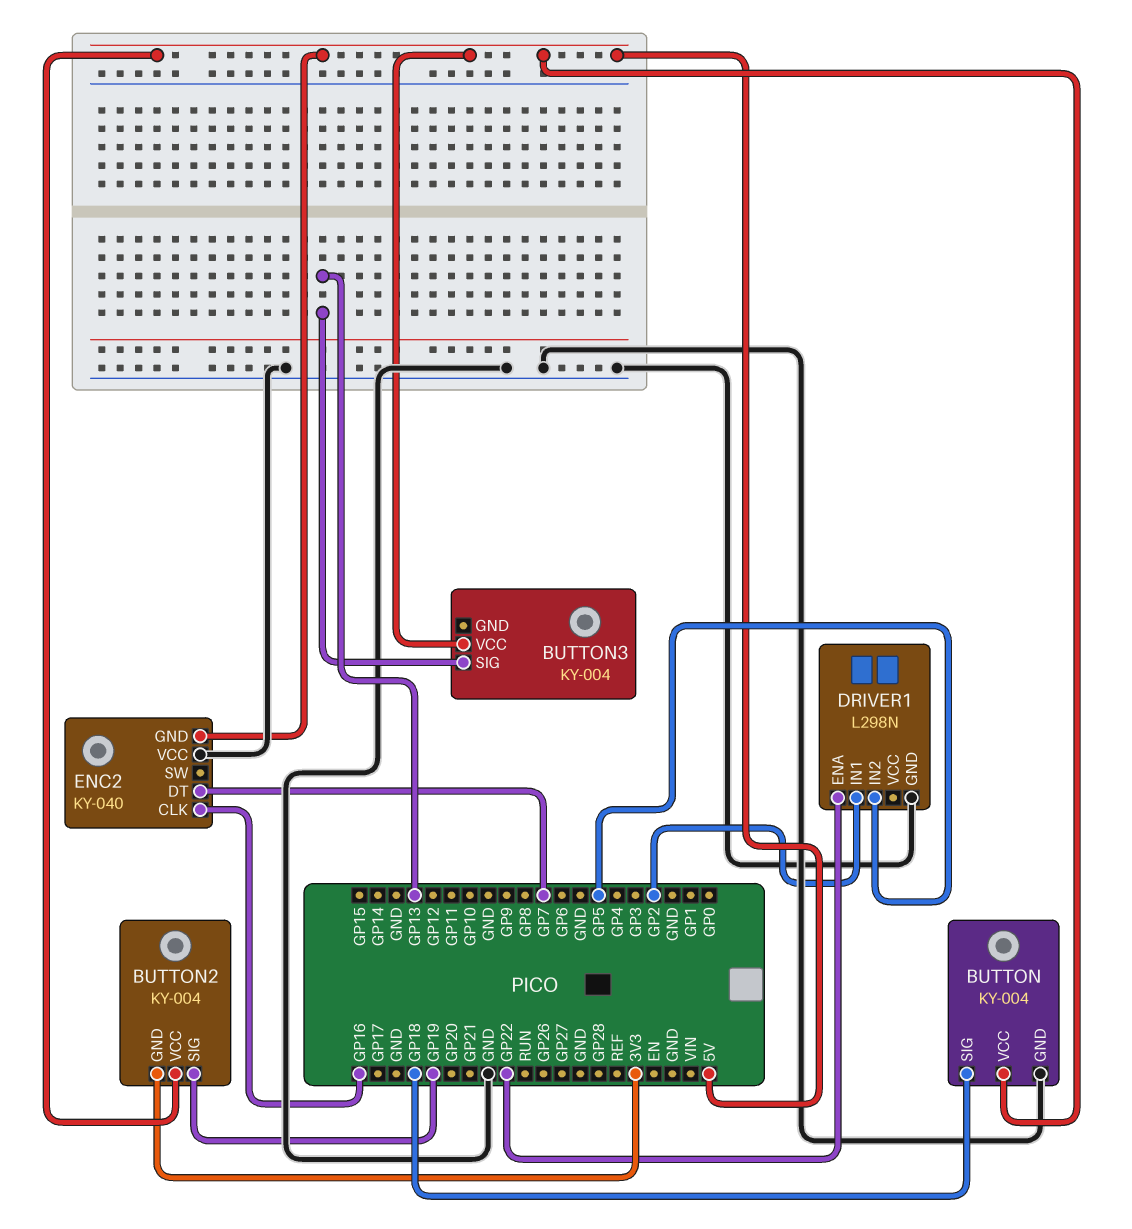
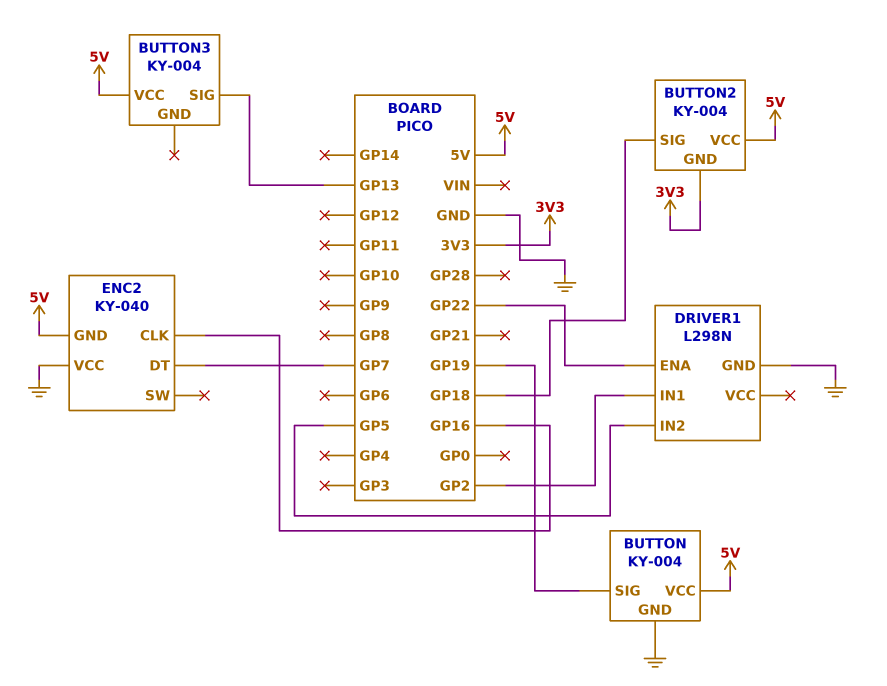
BUTTON pin SIG: GP18 -> GP19
BUTTON2 pin SIG: GP19 -> GP18

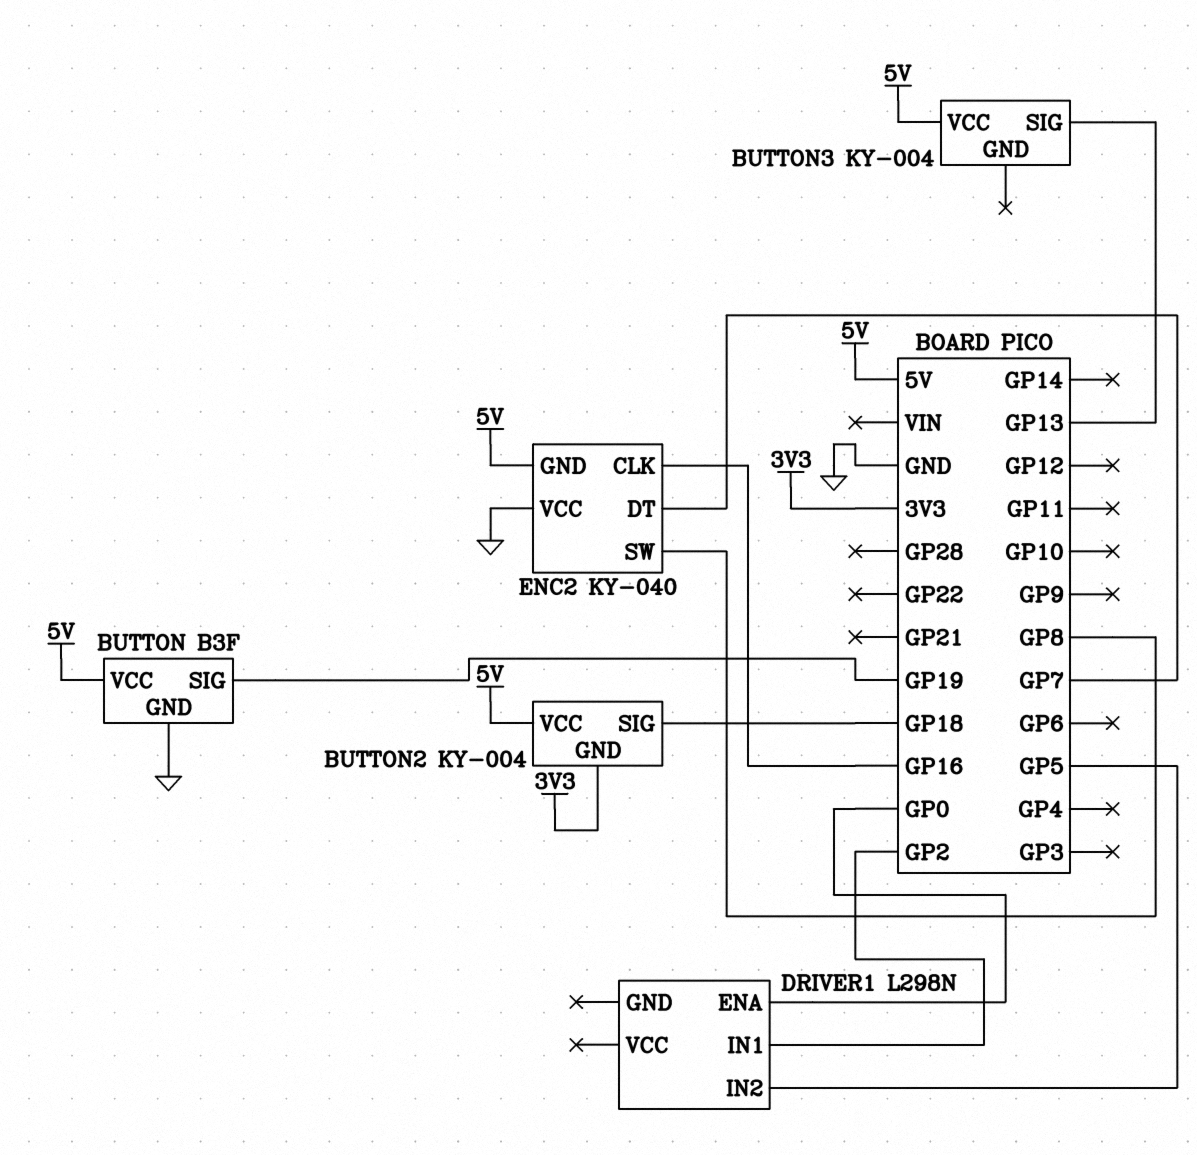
BUTTON: KY-004 -> B3F
DRIVER1 pin ENA: GP22 -> GP0
DRIVER1 pin GND: GND -> none
ENC2 pin SW: none -> GP8

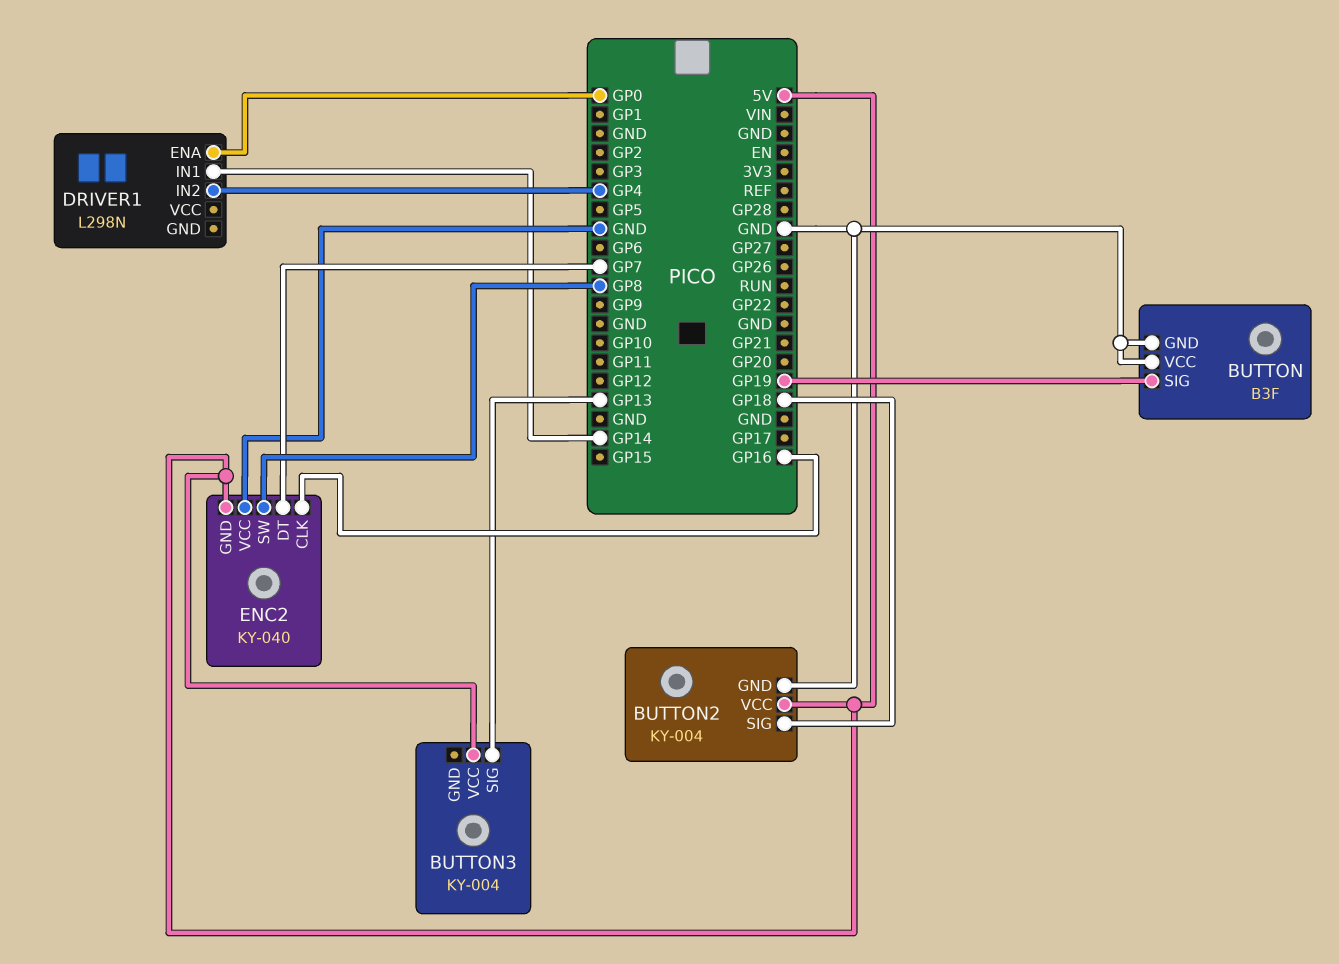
BUTTON pin VCC: 5V -> GND
BUTTON2 pin GND: 3V3 -> GND
DRIVER1 pin IN1: GP2 -> GP14
DRIVER1 pin IN2: GP5 -> GP4

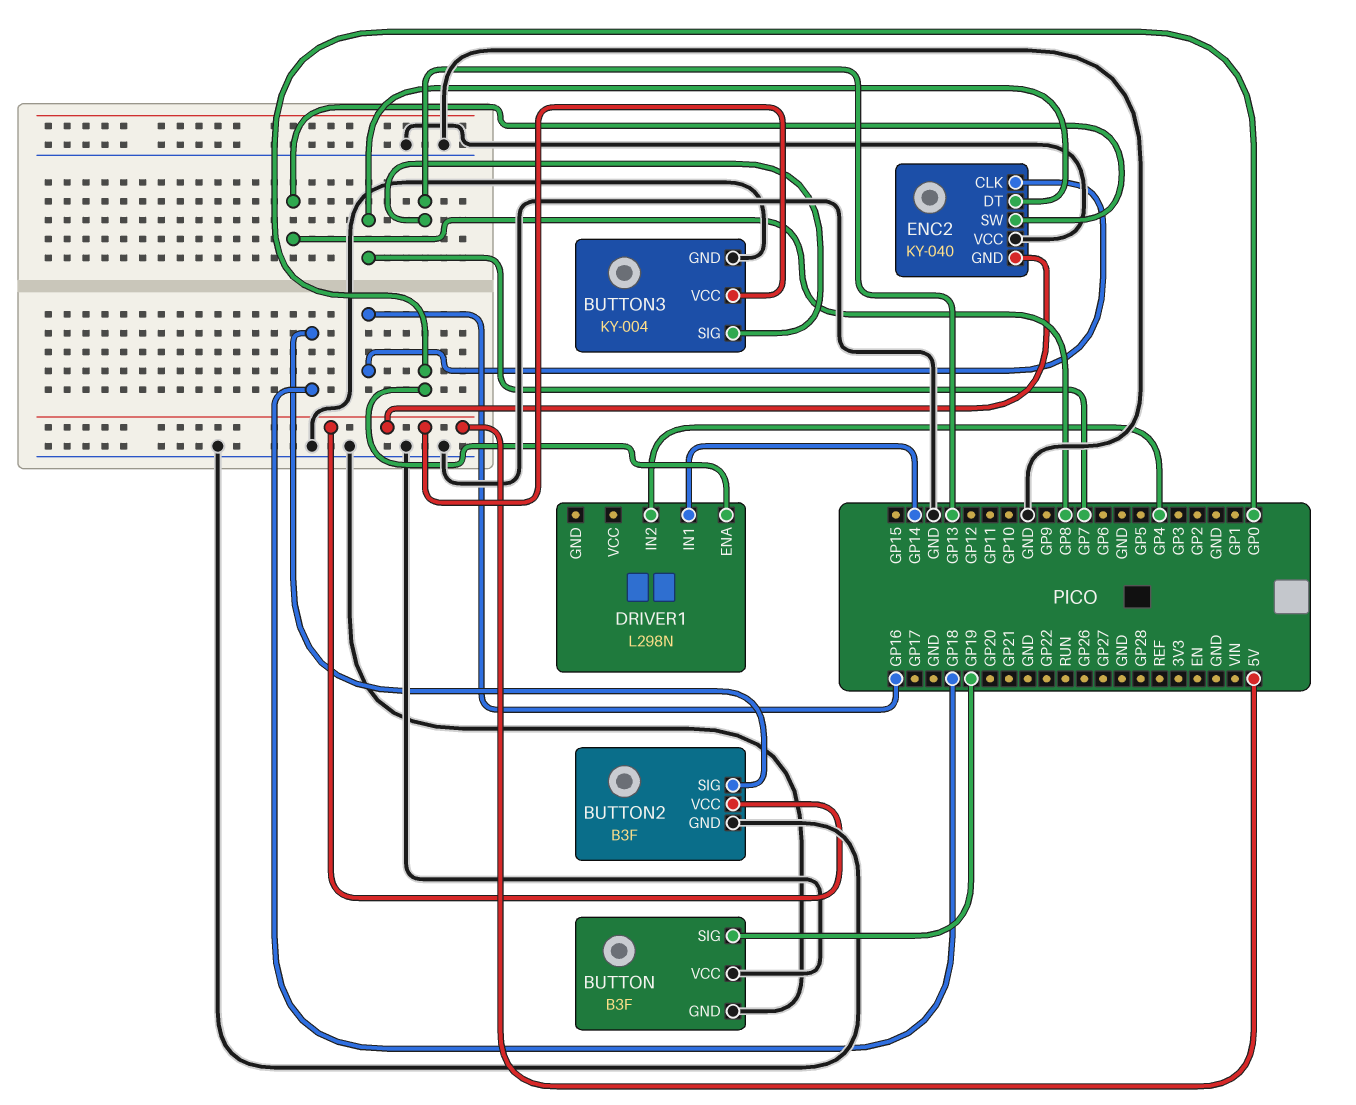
BUTTON2: KY-004 -> B3F
BUTTON3 pin GND: none -> GND

